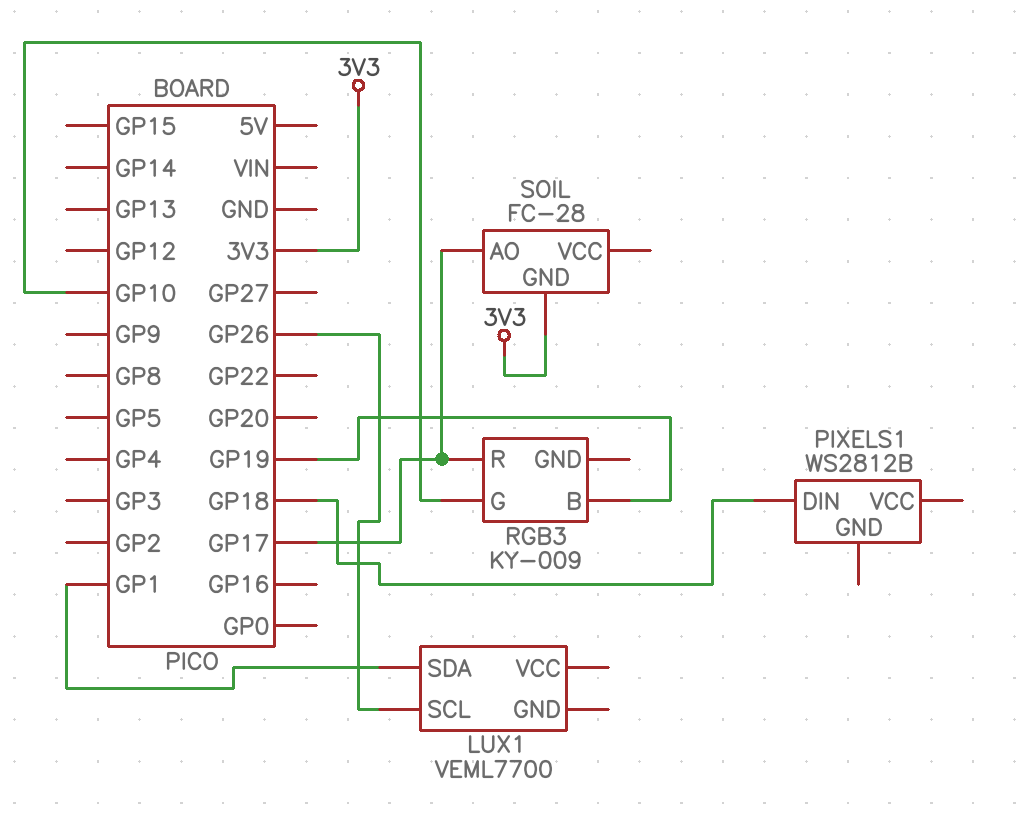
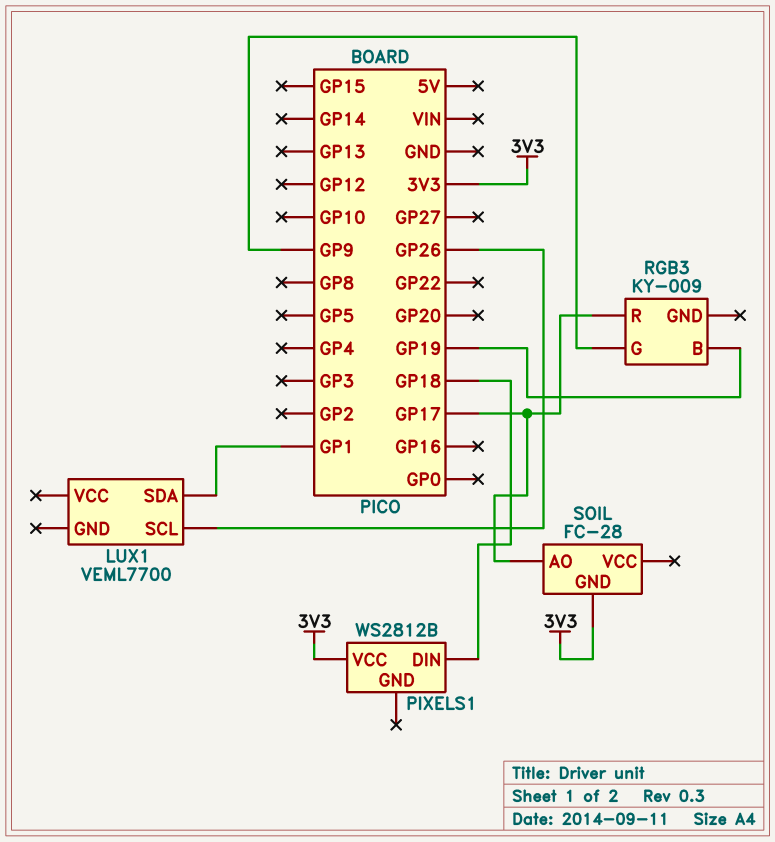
PIXELS1 pin VCC: none -> 3V3
RGB3 pin G: GP10 -> GP9

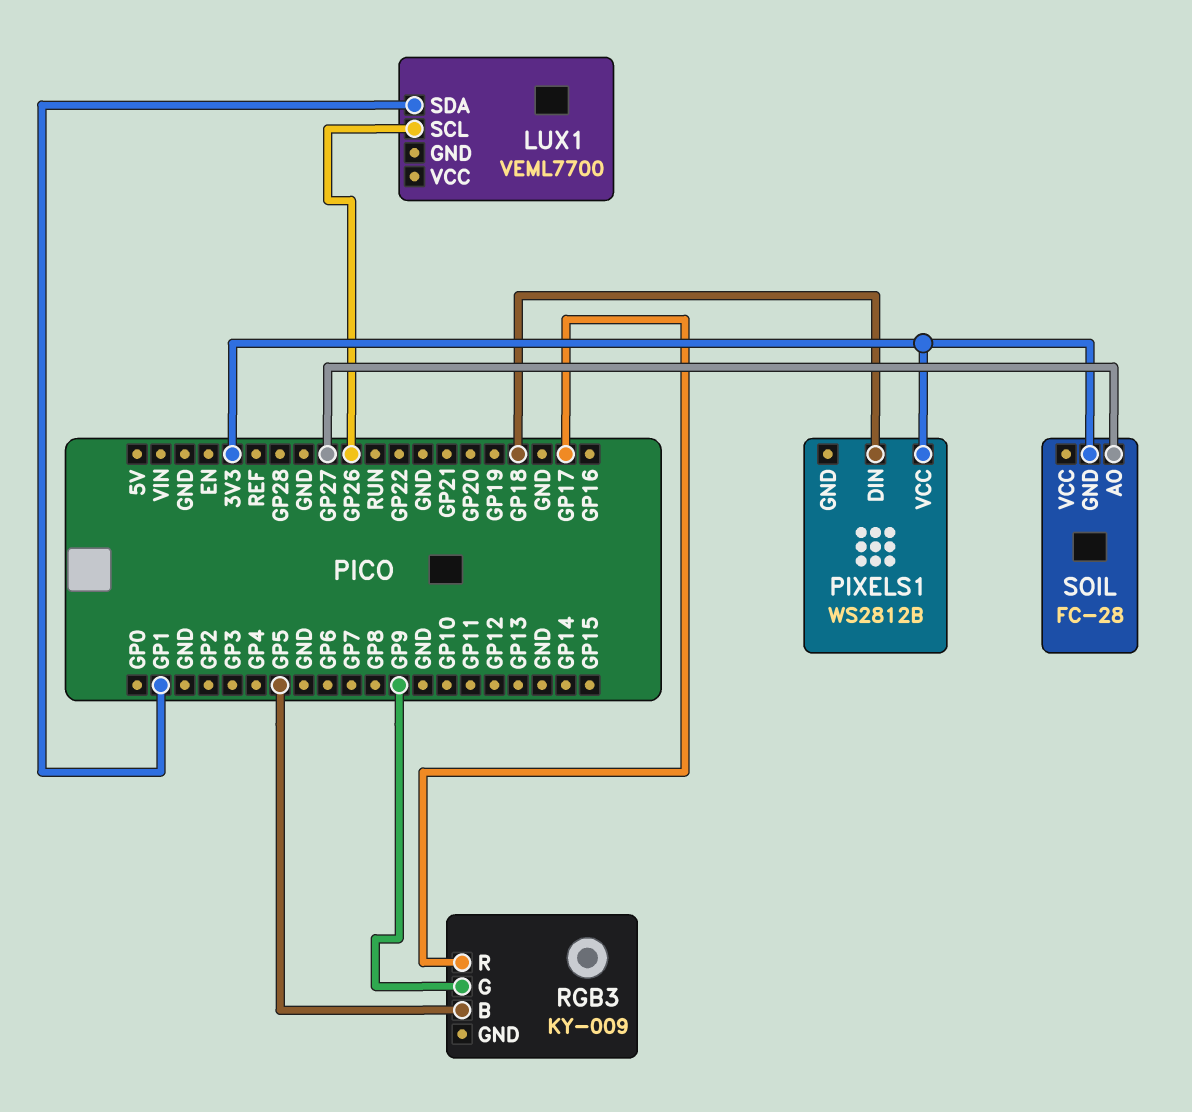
RGB3 pin B: GP19 -> GP5
SOIL pin AO: GP17 -> GP27

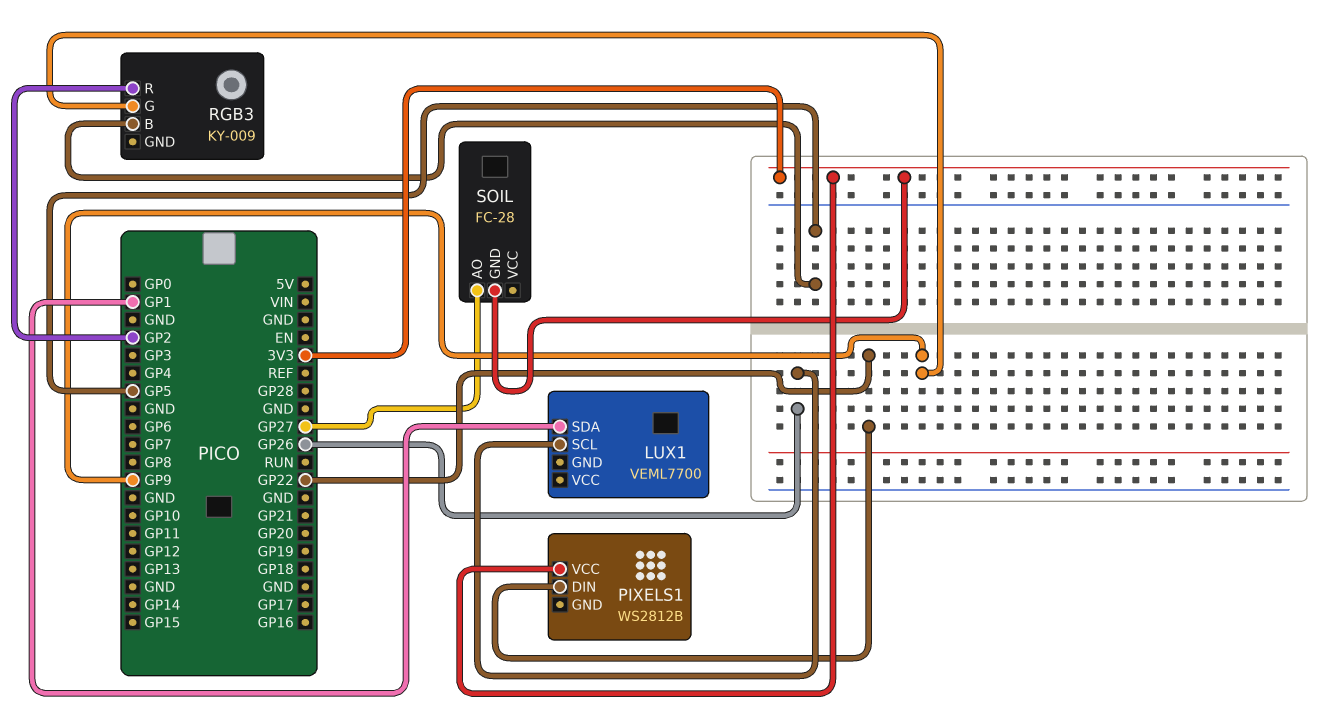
PIXELS1 pin DIN: GP18 -> GP22
RGB3 pin R: GP17 -> GP2

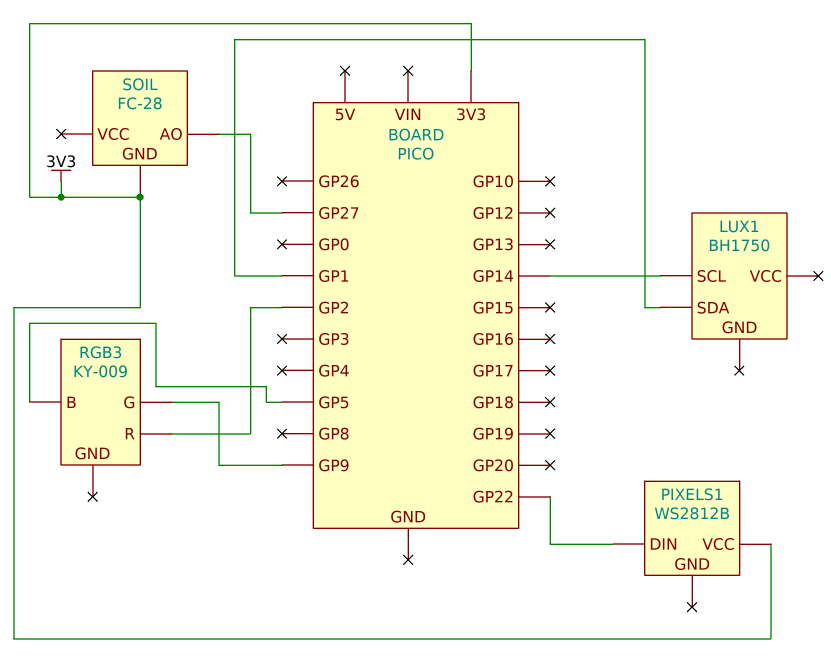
LUX1: VEML7700 -> BH1750
LUX1 pin SCL: GP26 -> GP14

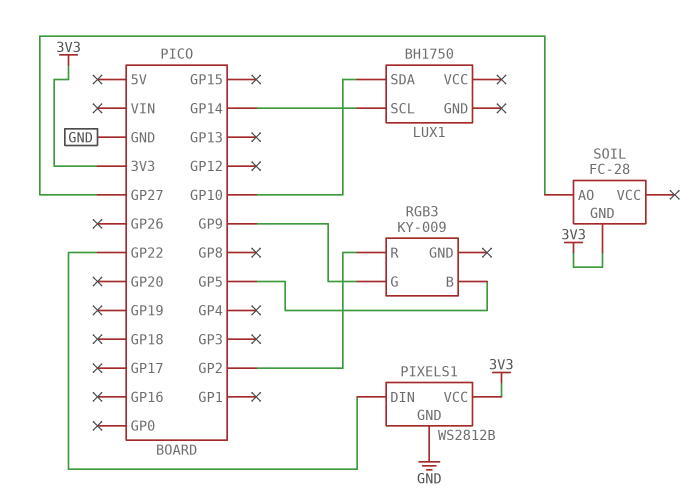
LUX1 pin SDA: GP1 -> GP10
PIXELS1 pin GND: none -> GND

